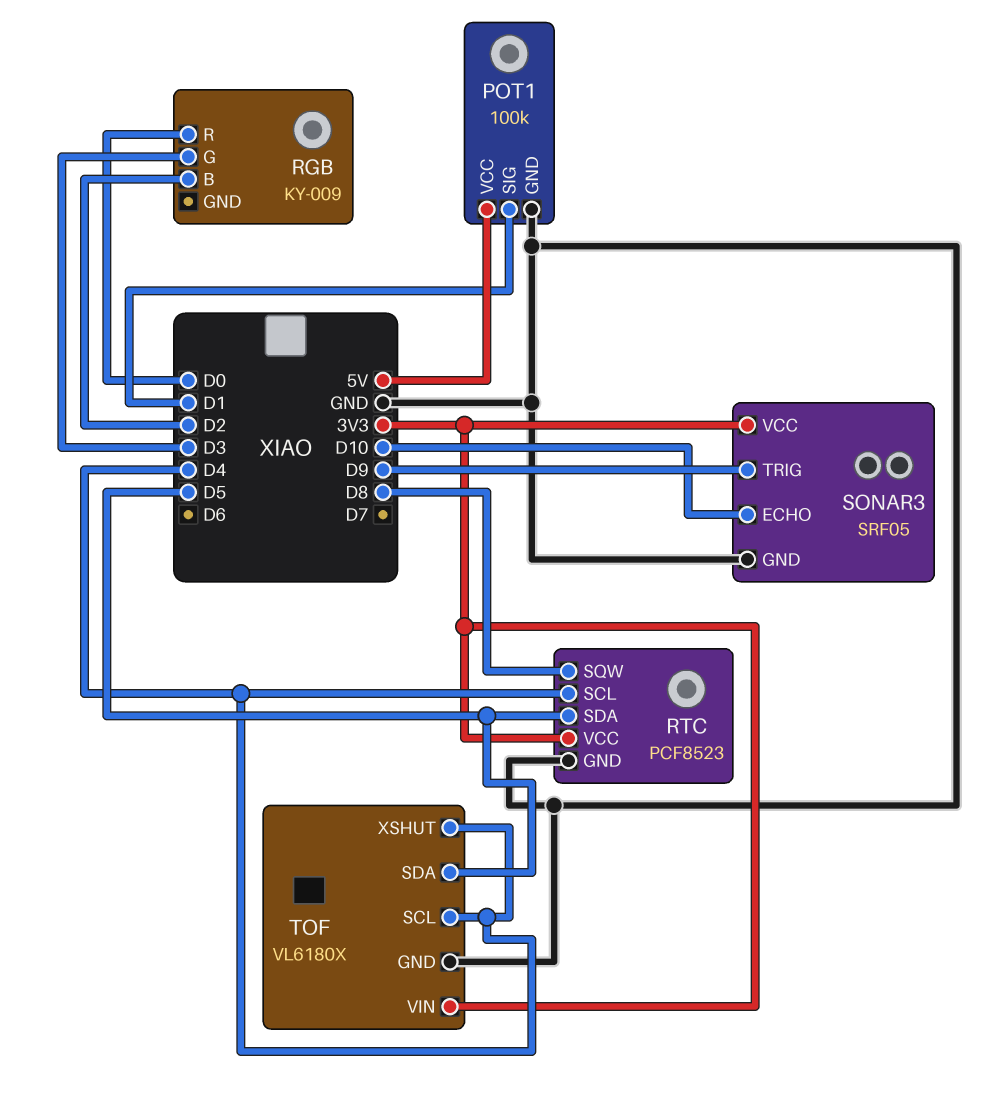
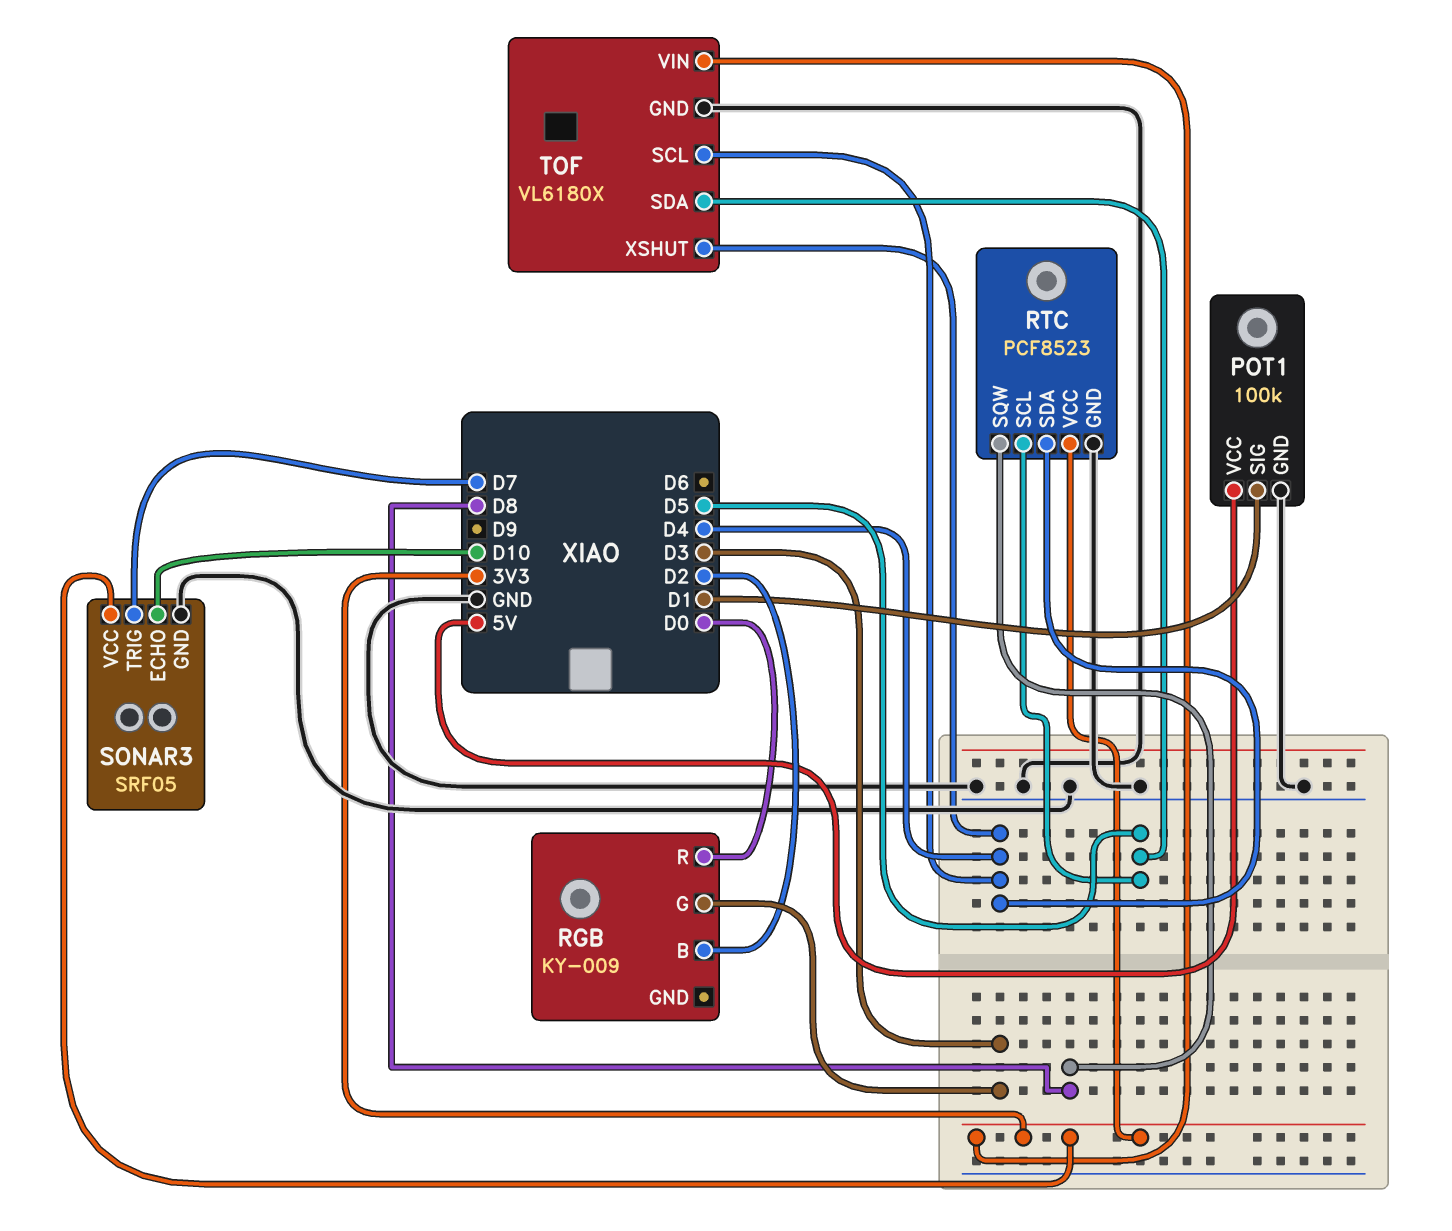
RTC pin SCL: D4 -> D5
RTC pin SDA: D5 -> D4
SONAR3 pin TRIG: D9 -> D7

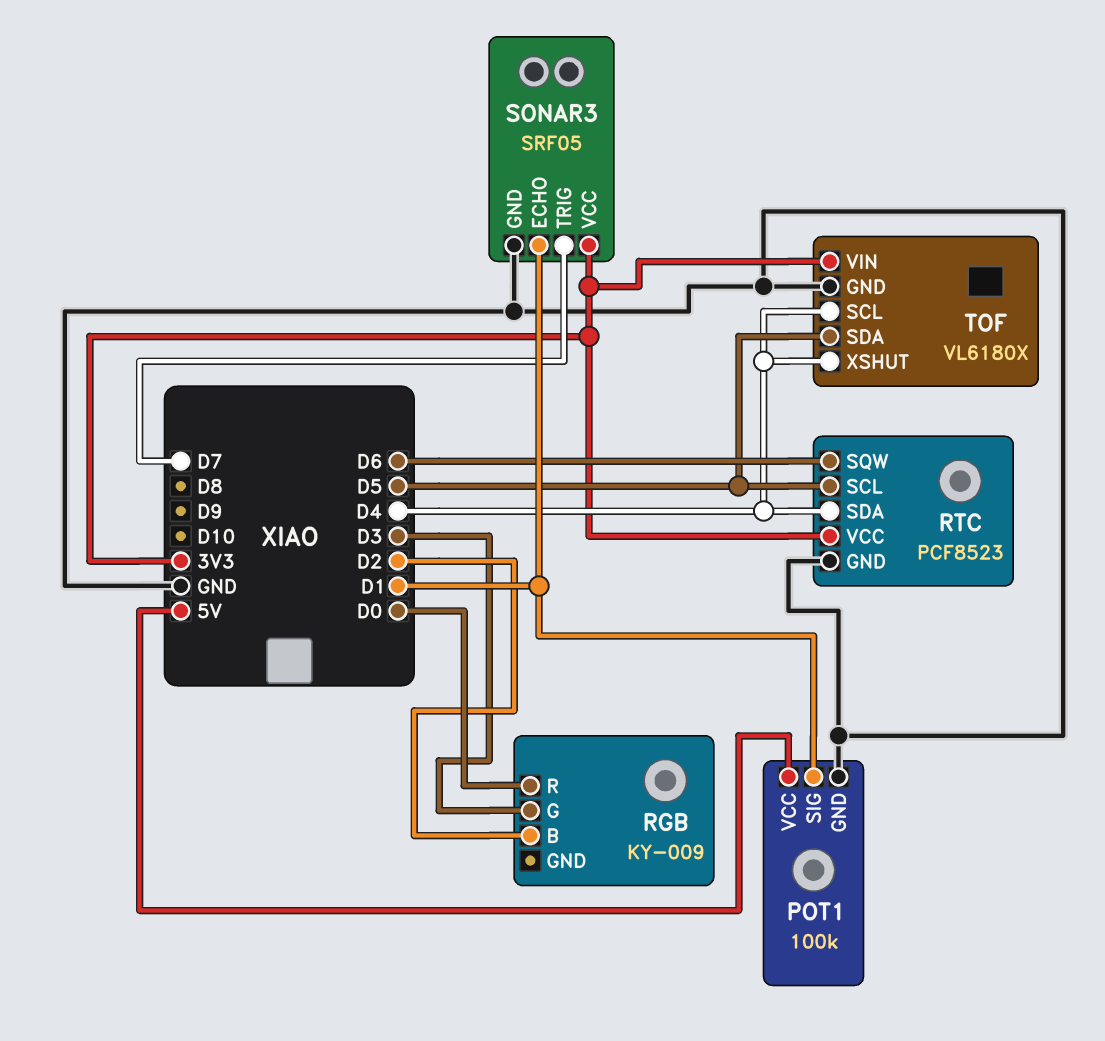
RTC pin SQW: D8 -> D6
SONAR3 pin ECHO: D10 -> D1

